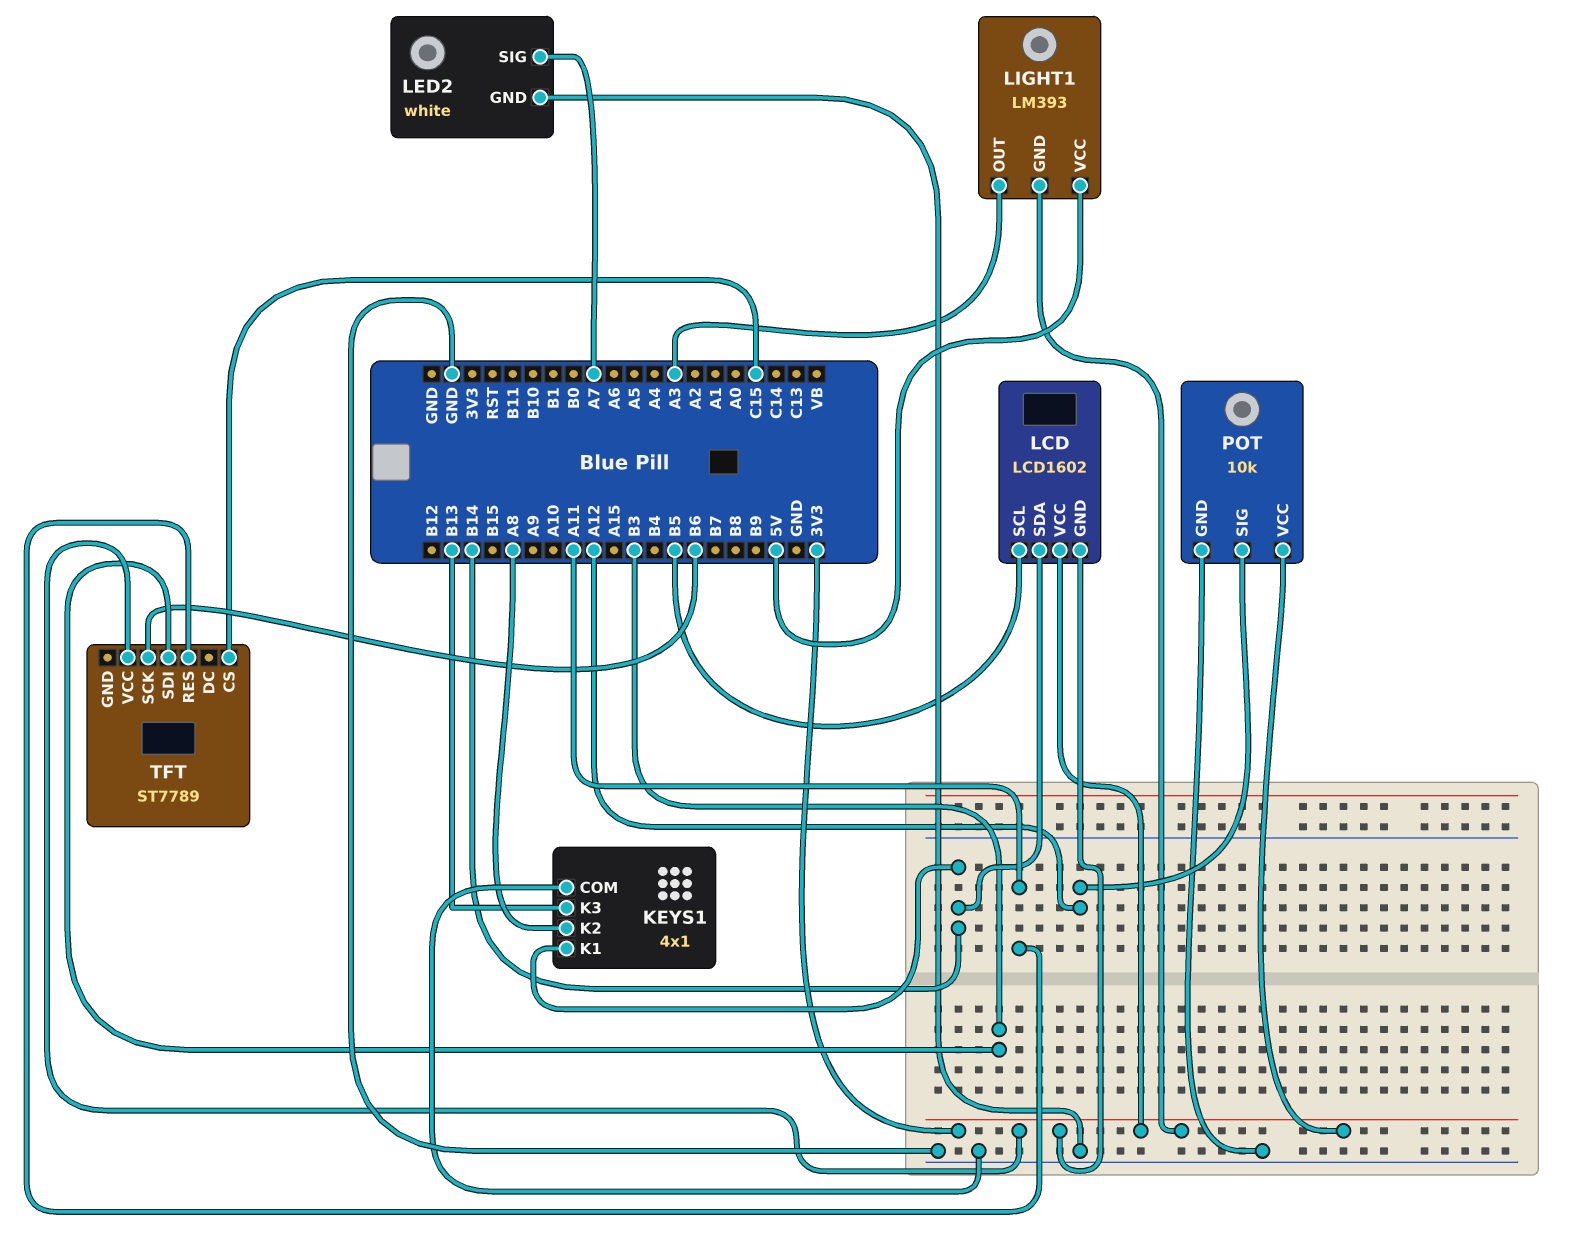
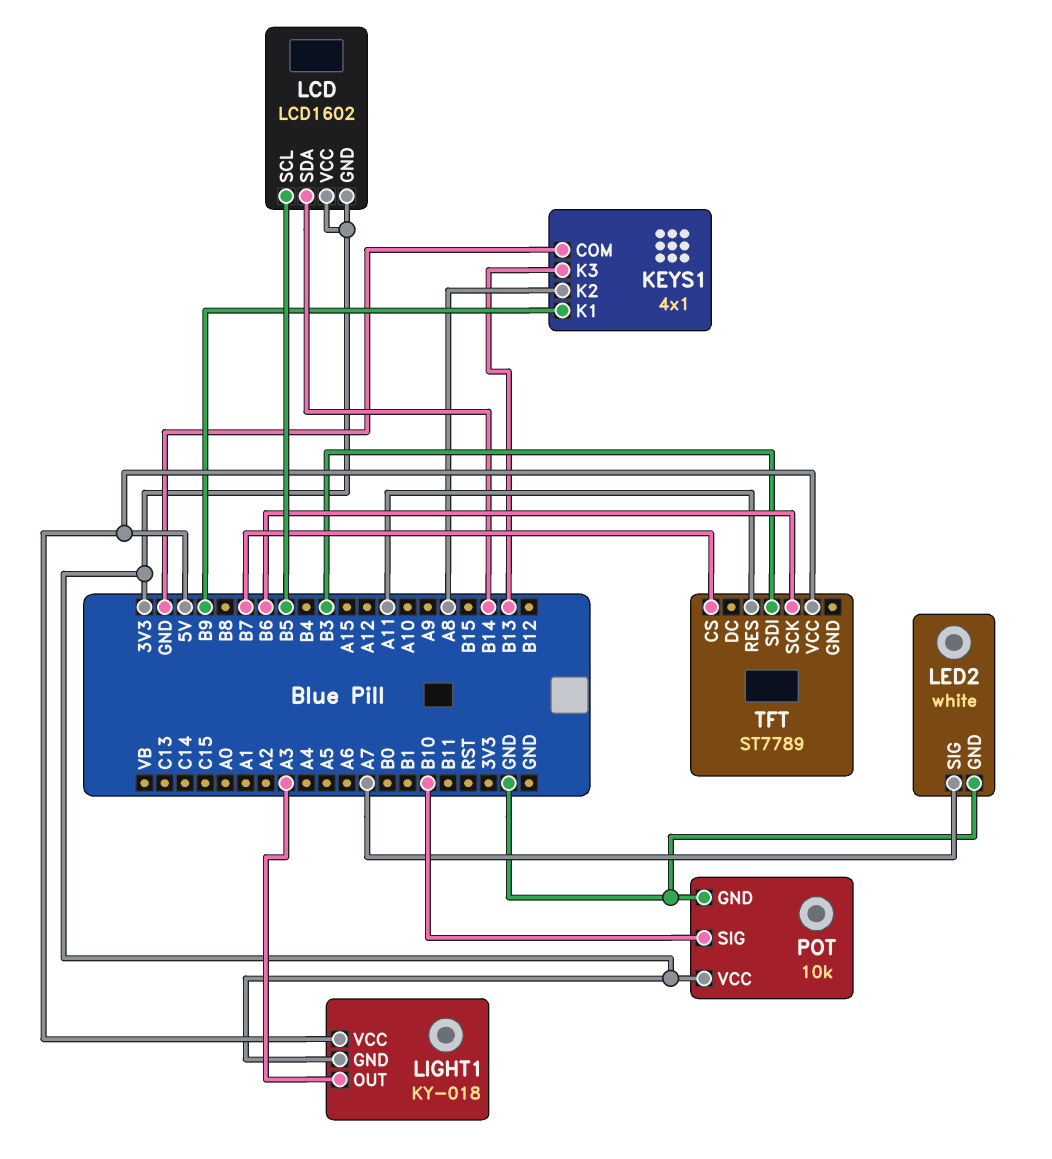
KEYS1 pin K1: B14 -> B9
LIGHT1: LM393 -> KY-018
POT pin SIG: A12 -> B10
TFT pin CS: C15 -> B7
TFT pin VCC: 3V3 -> 5V

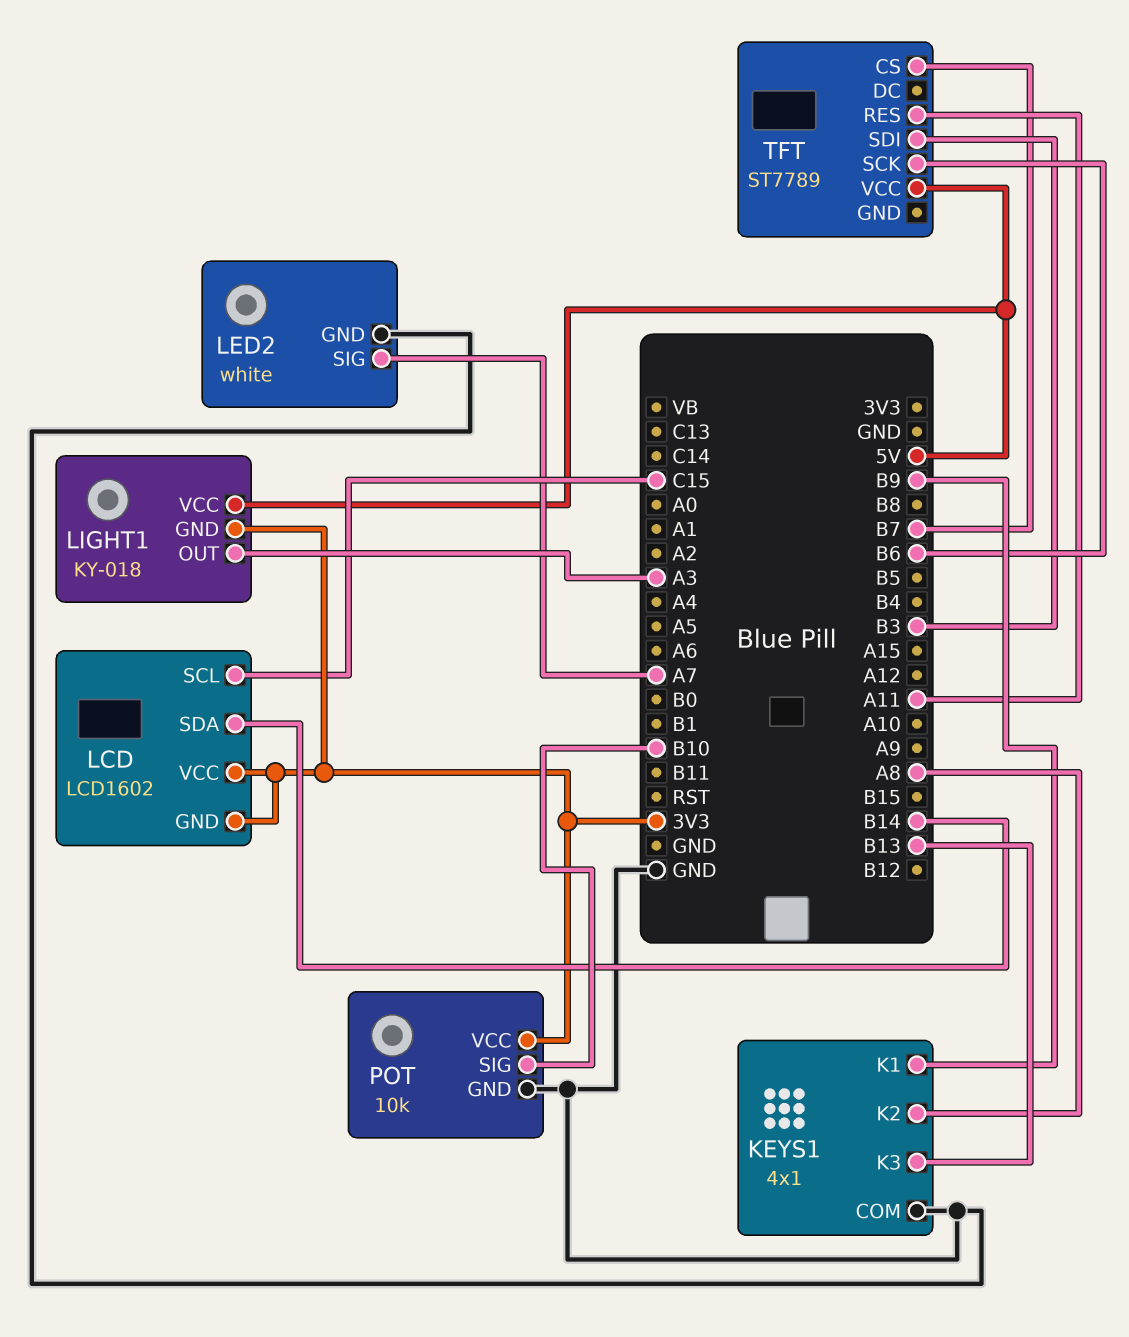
LCD pin SCL: B5 -> C15

